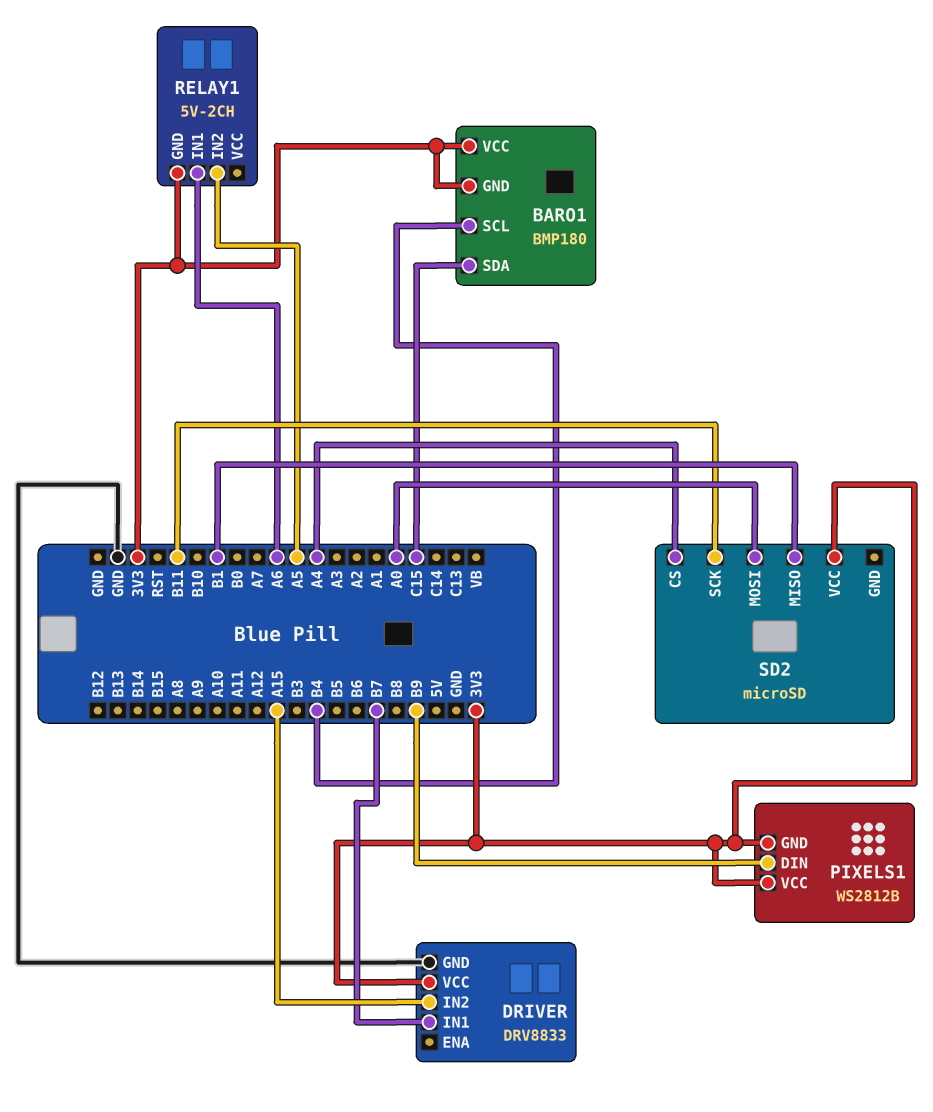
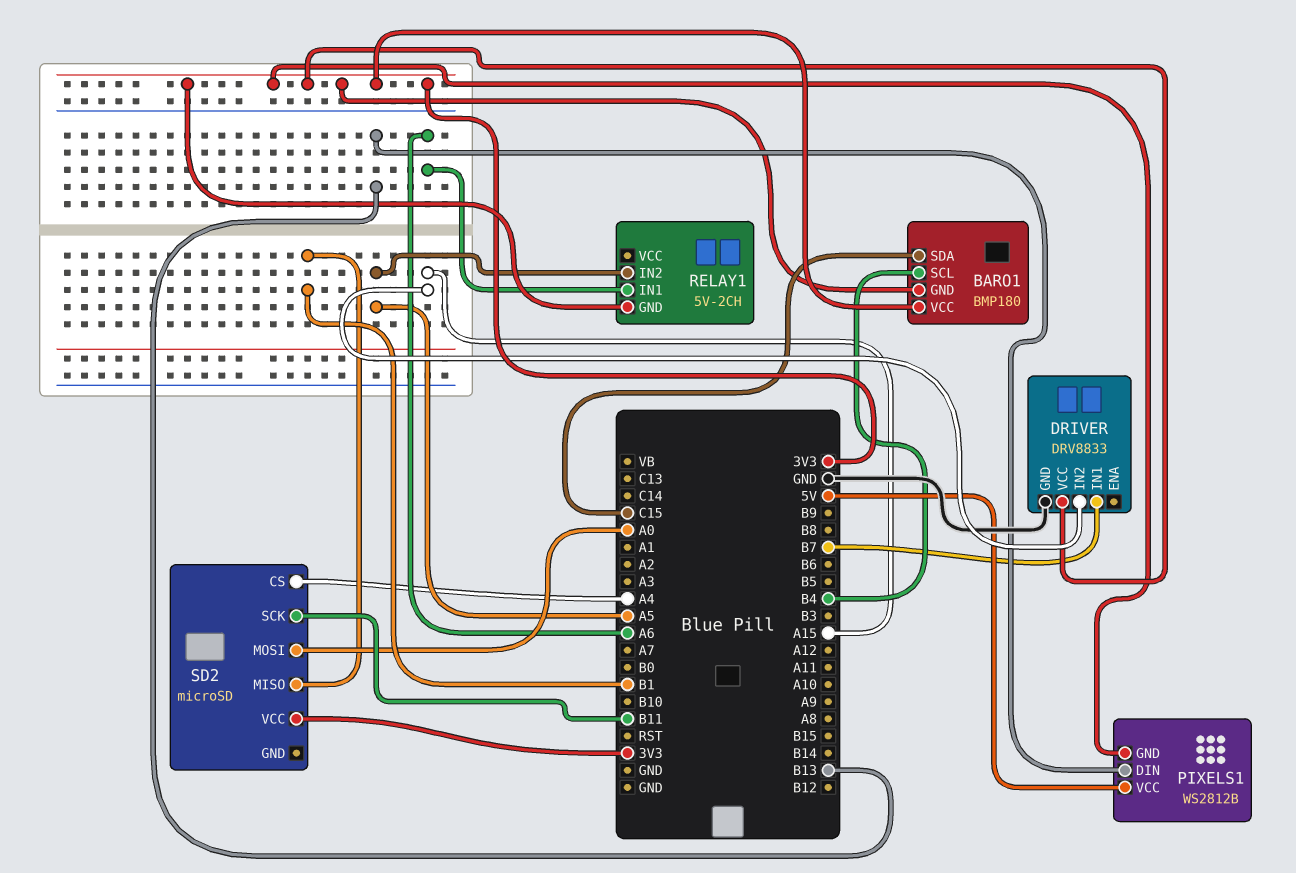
PIXELS1 pin DIN: B9 -> B13
PIXELS1 pin VCC: 3V3 -> 5V

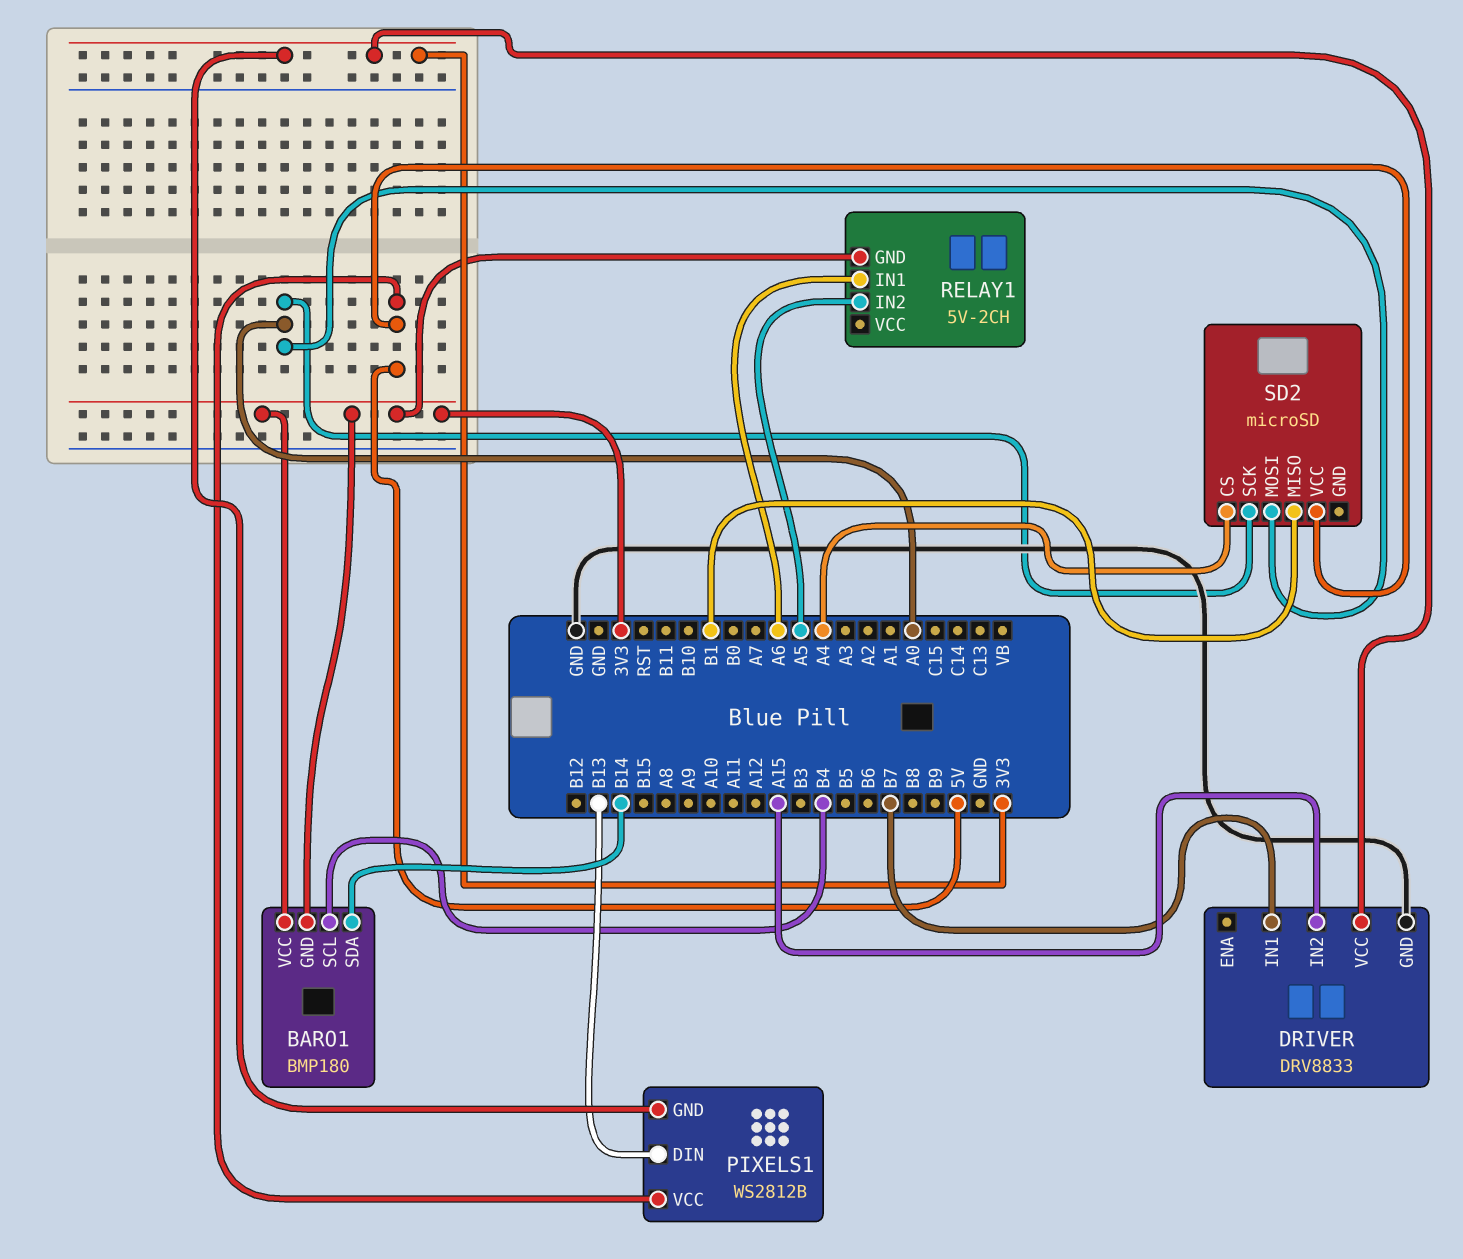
BARO1 pin SDA: C15 -> B14
SD2 pin SCK: B11 -> A0
SD2 pin VCC: 3V3 -> 5V

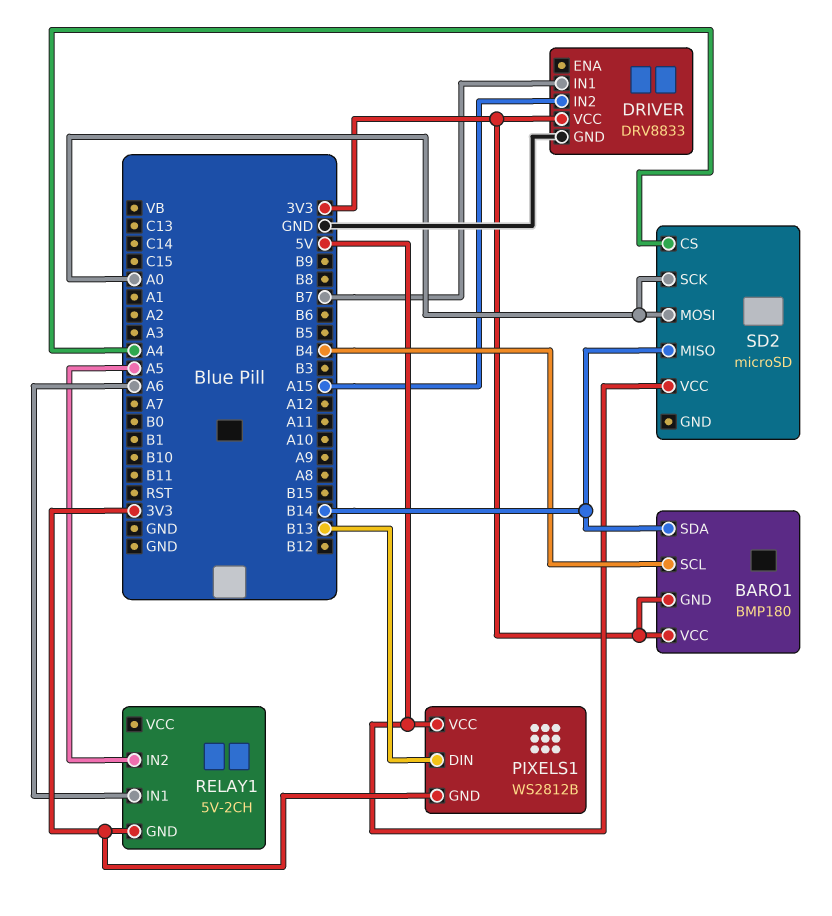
SD2 pin MISO: B1 -> B14

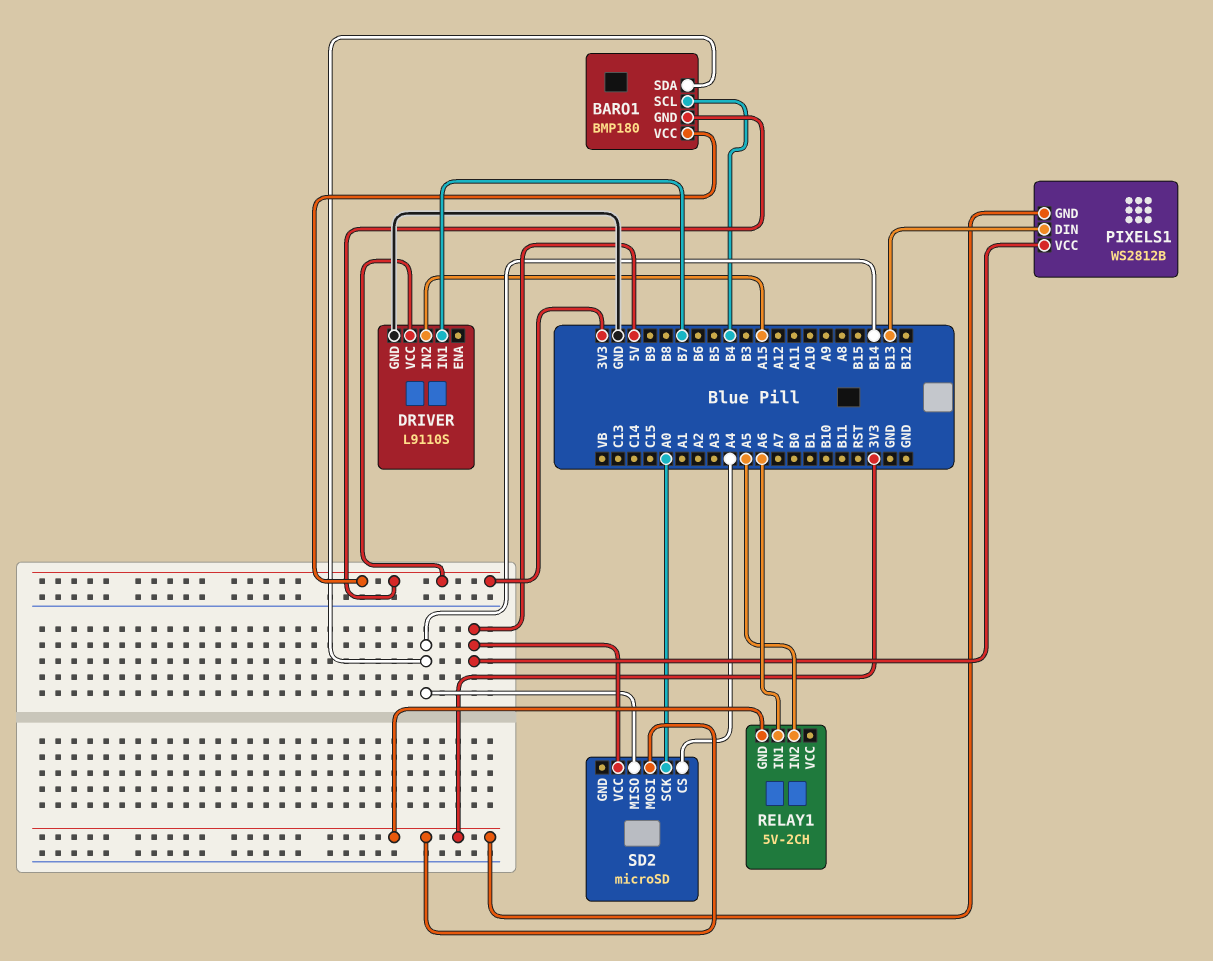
DRIVER: DRV8833 -> L9110S
SD2 pin MOSI: A0 -> 3V3

